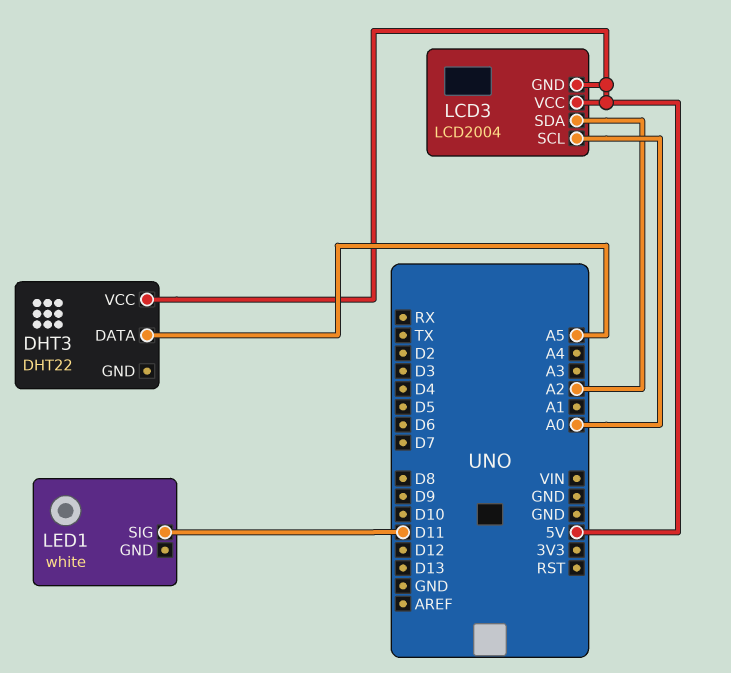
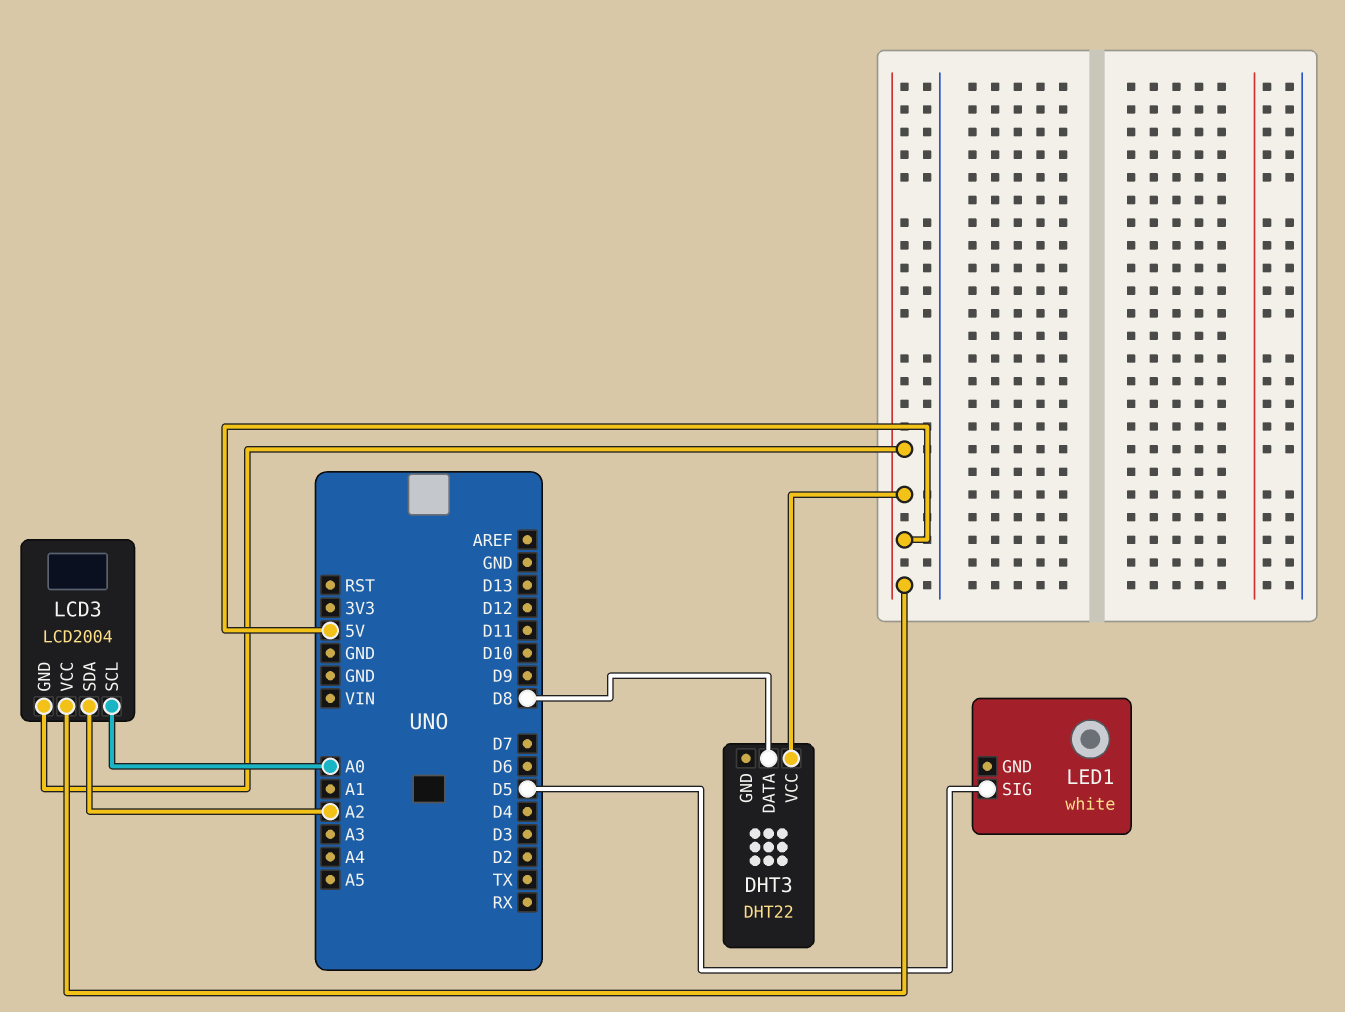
DHT3 pin DATA: A5 -> D8
LED1 pin SIG: D11 -> D5

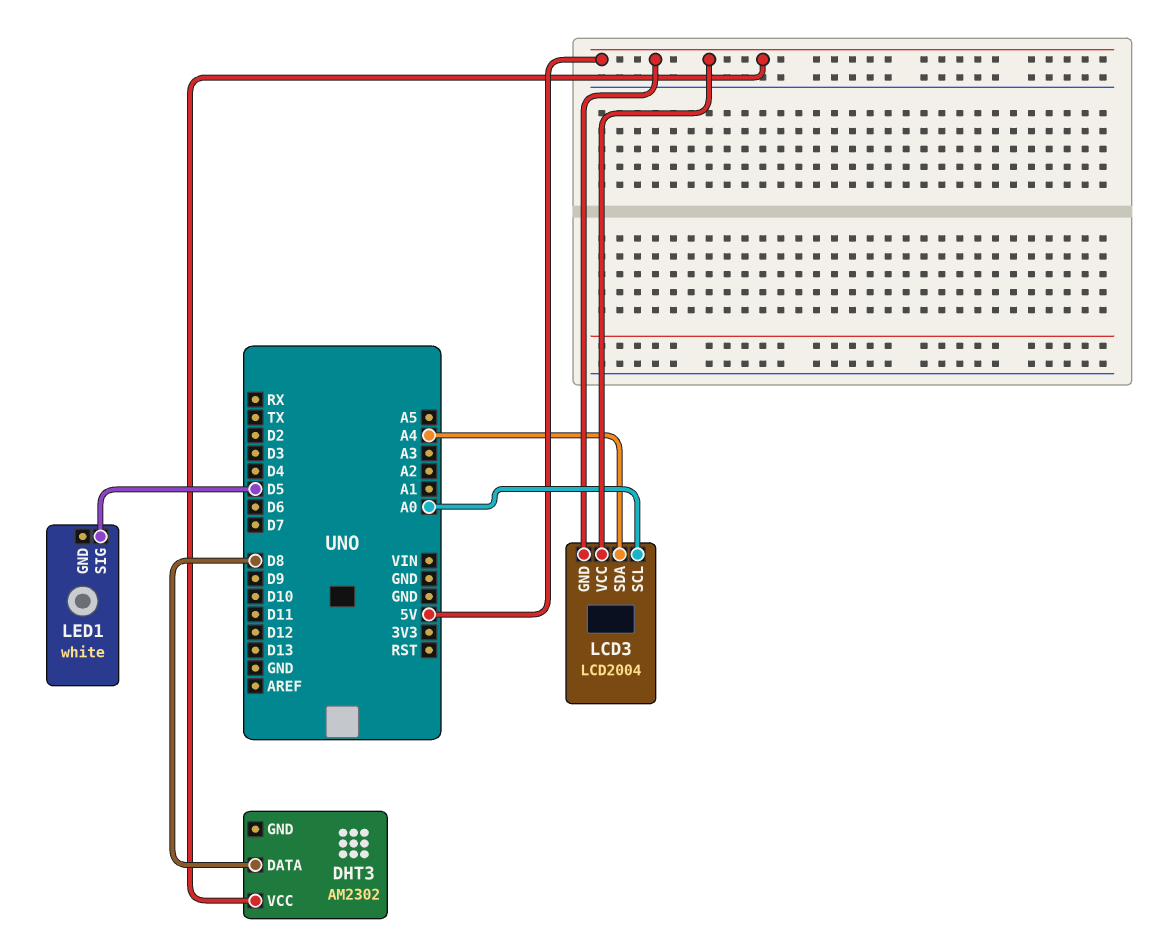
DHT3: DHT22 -> AM2302
LCD3 pin SDA: A2 -> A4

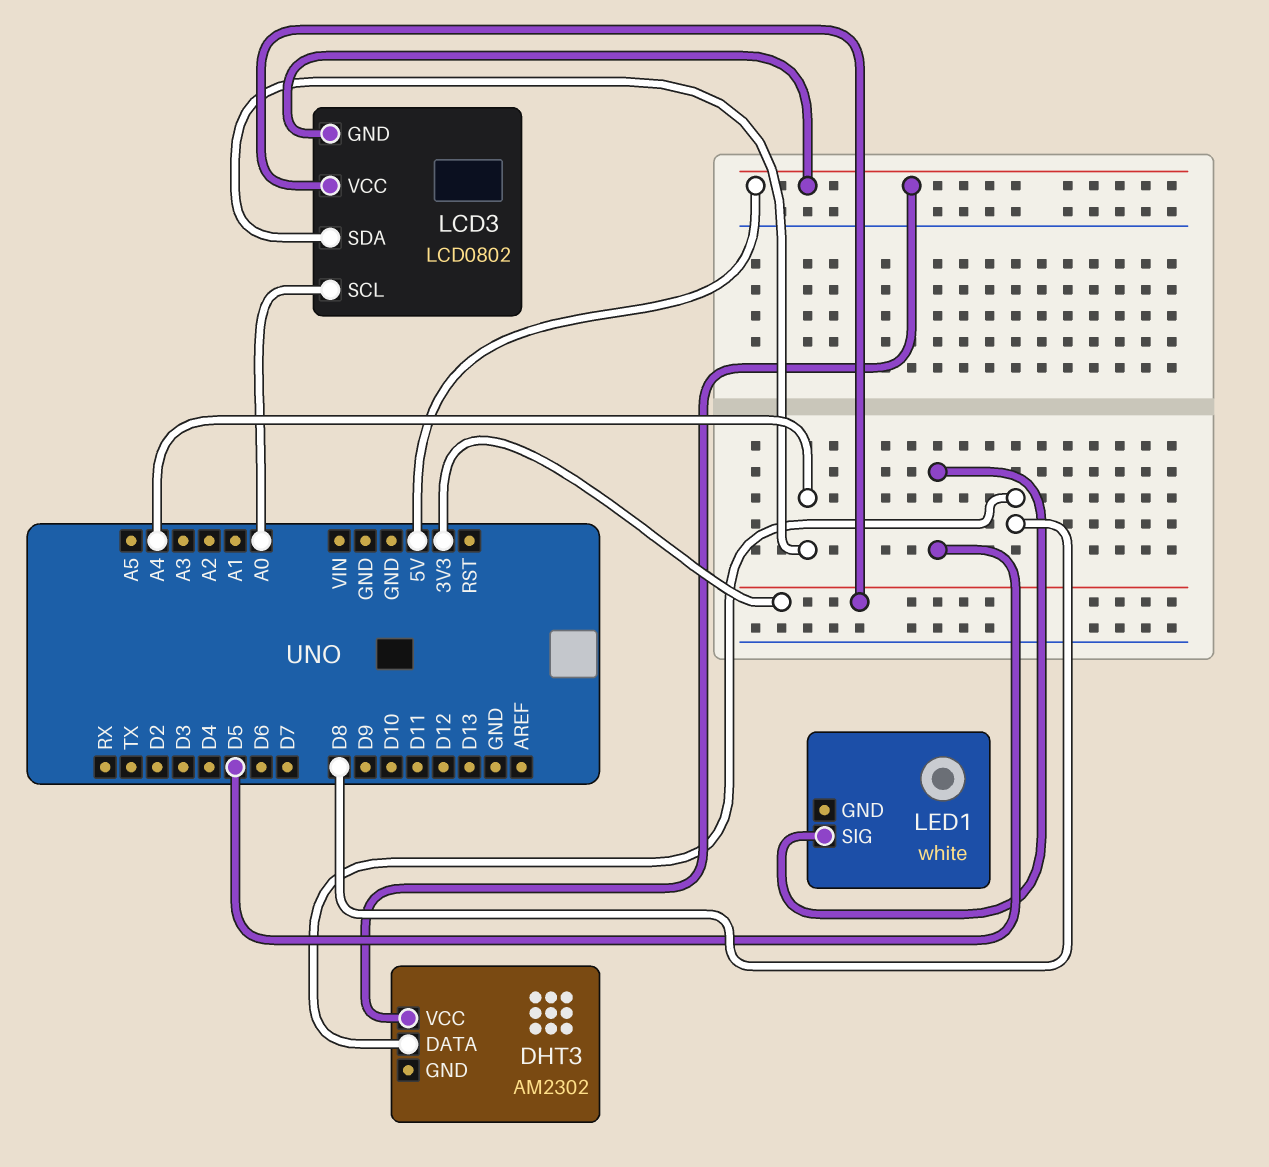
LCD3: LCD2004 -> LCD0802
LCD3 pin VCC: 5V -> 3V3

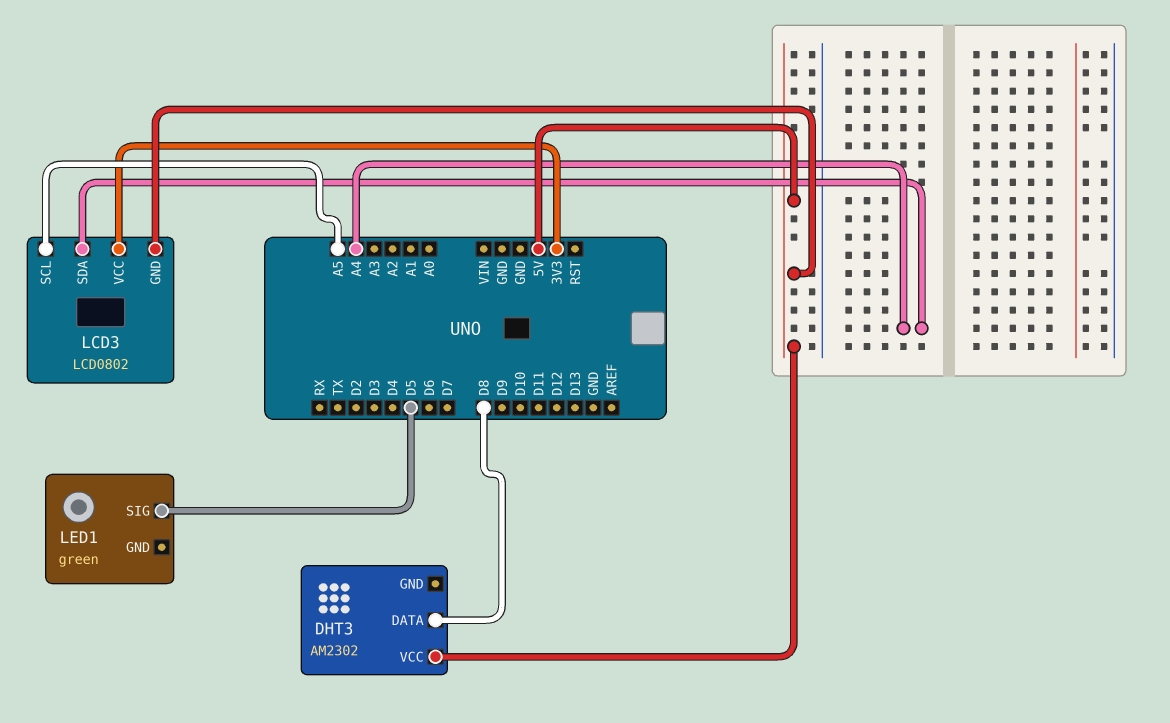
LCD3 pin SCL: A0 -> A5
LED1: white -> green

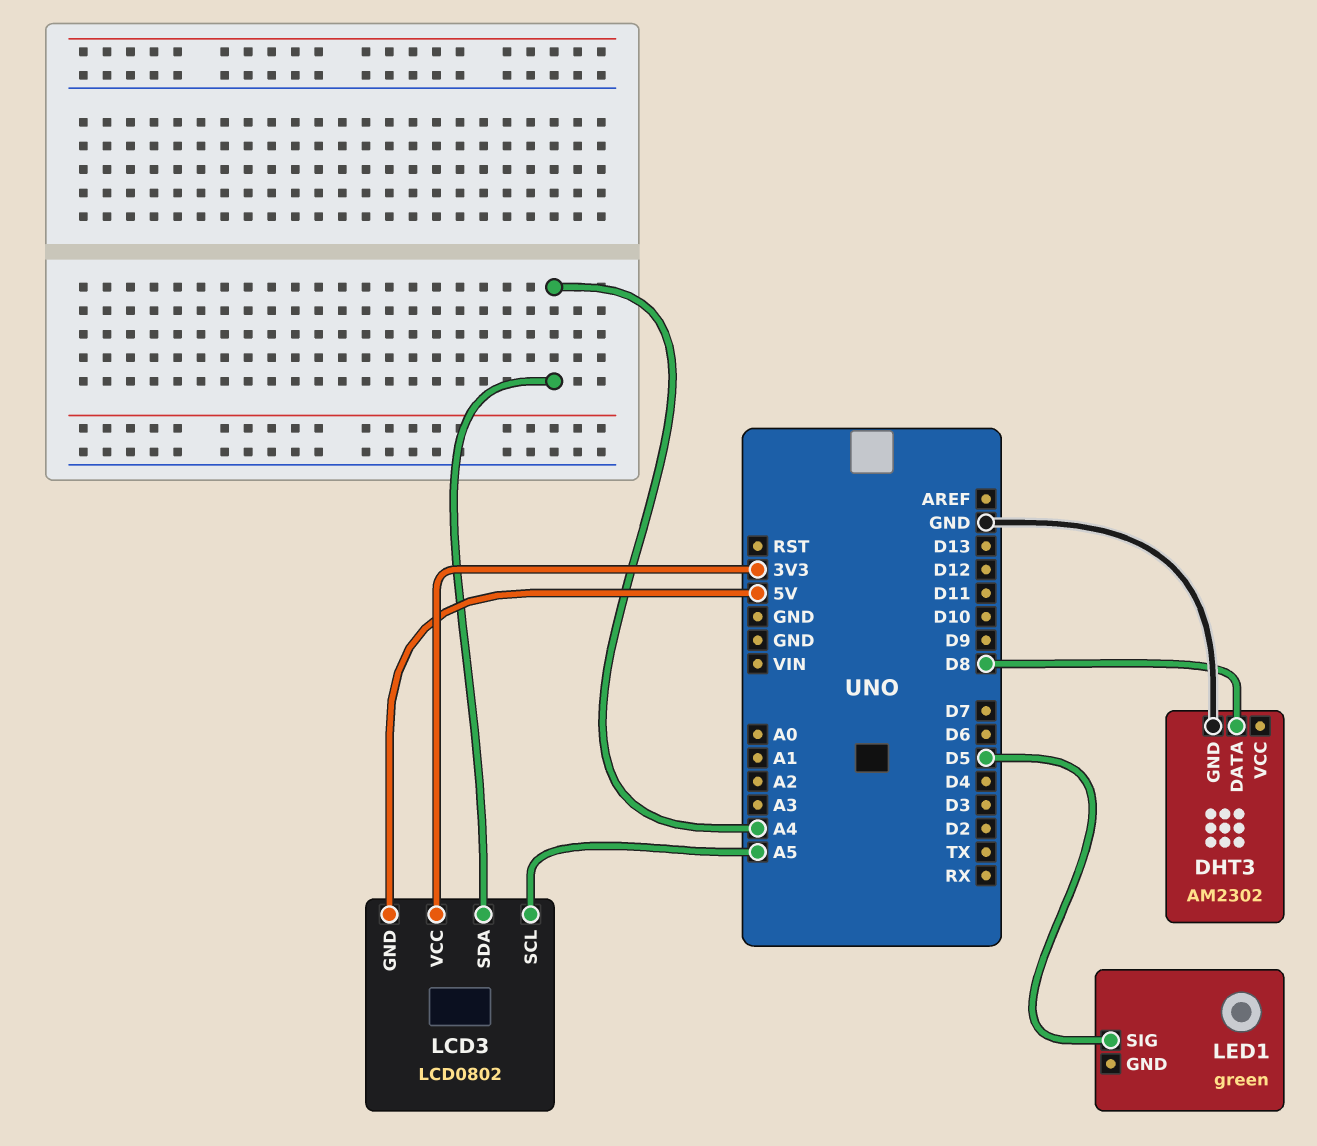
DHT3 pin GND: none -> GND
DHT3 pin VCC: 5V -> none

